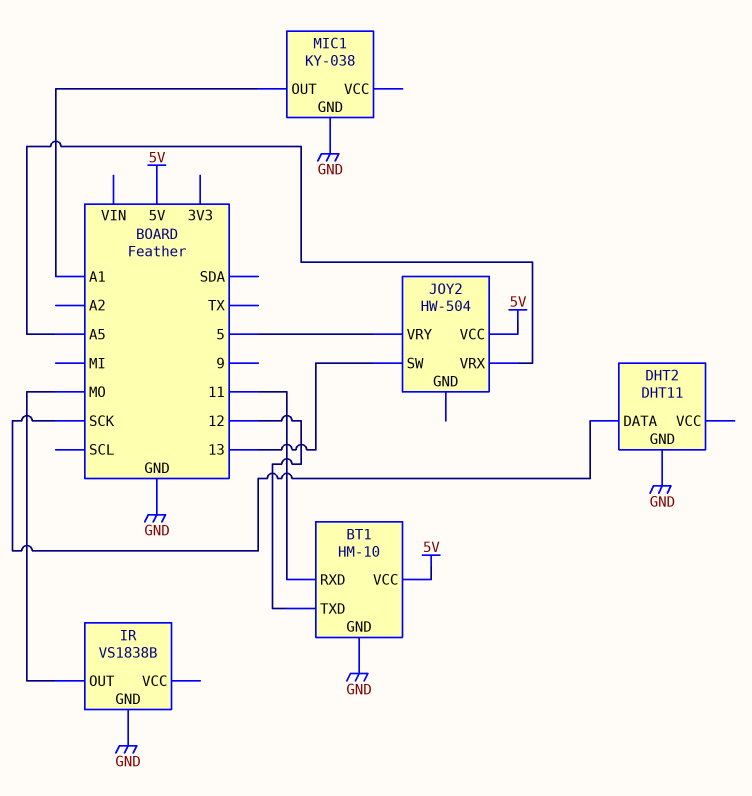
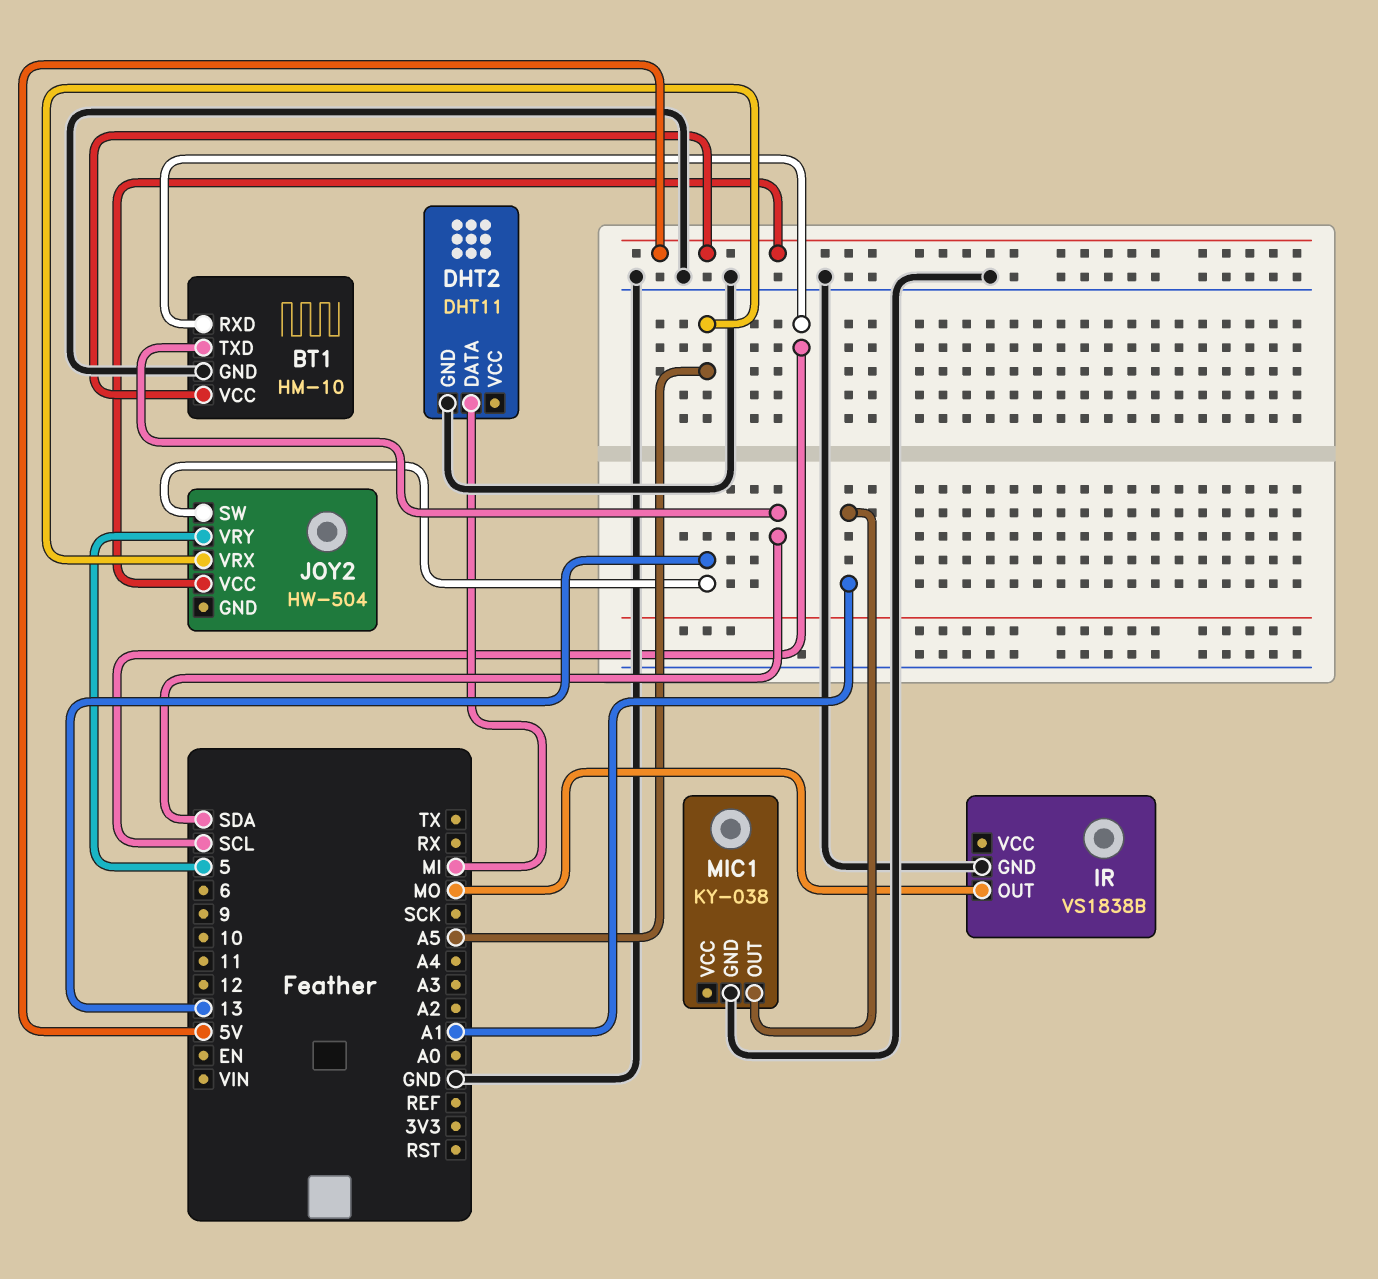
BT1 pin RXD: 11 -> SCL
BT1 pin TXD: 12 -> SDA
DHT2 pin DATA: SCK -> MI

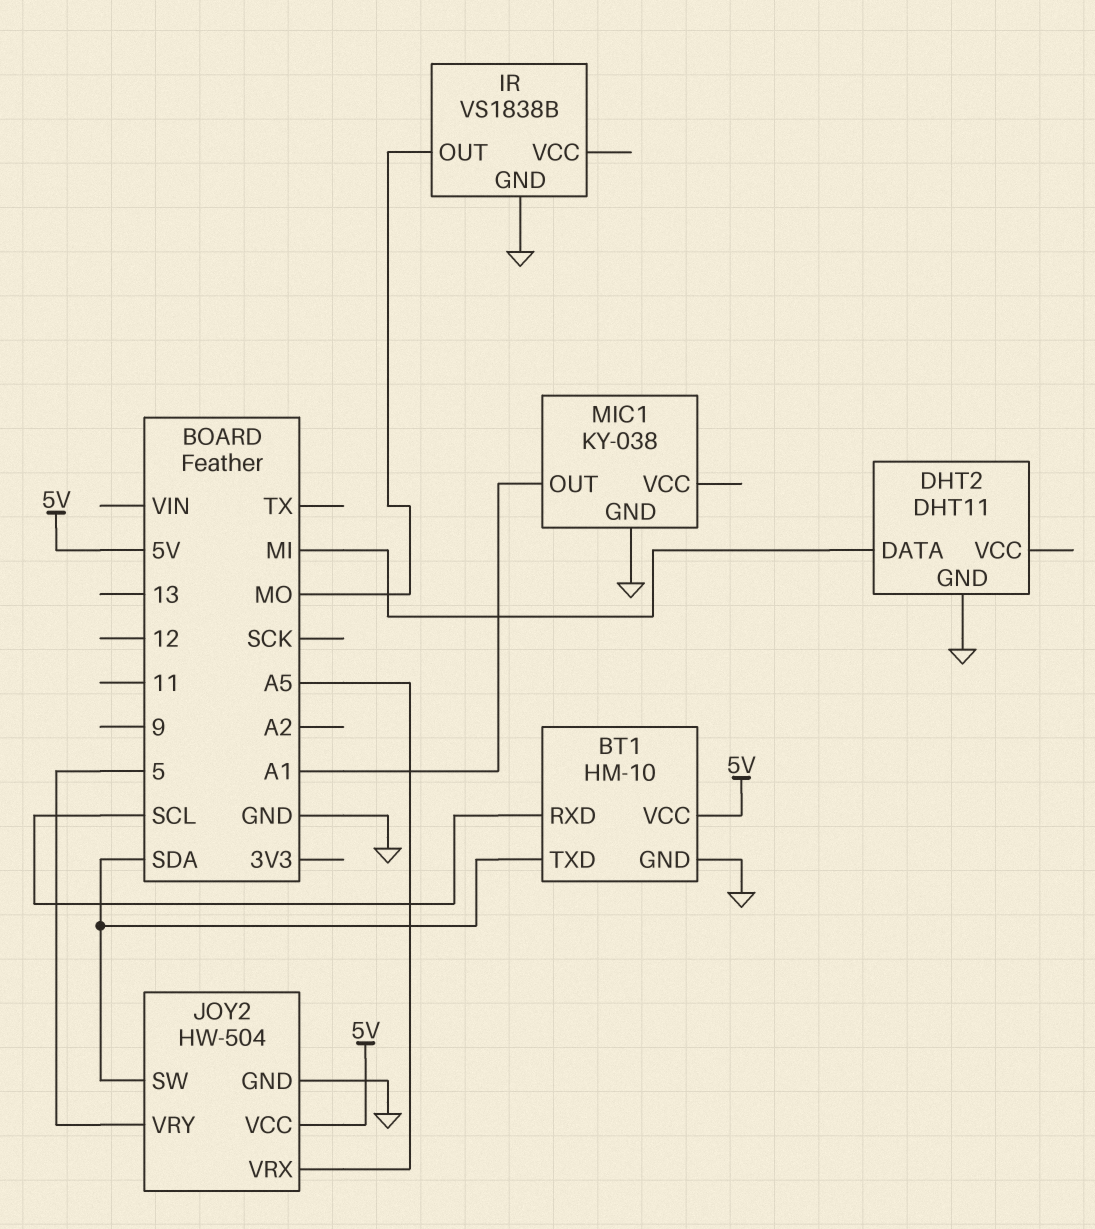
JOY2 pin GND: none -> GND
JOY2 pin SW: 13 -> SDA

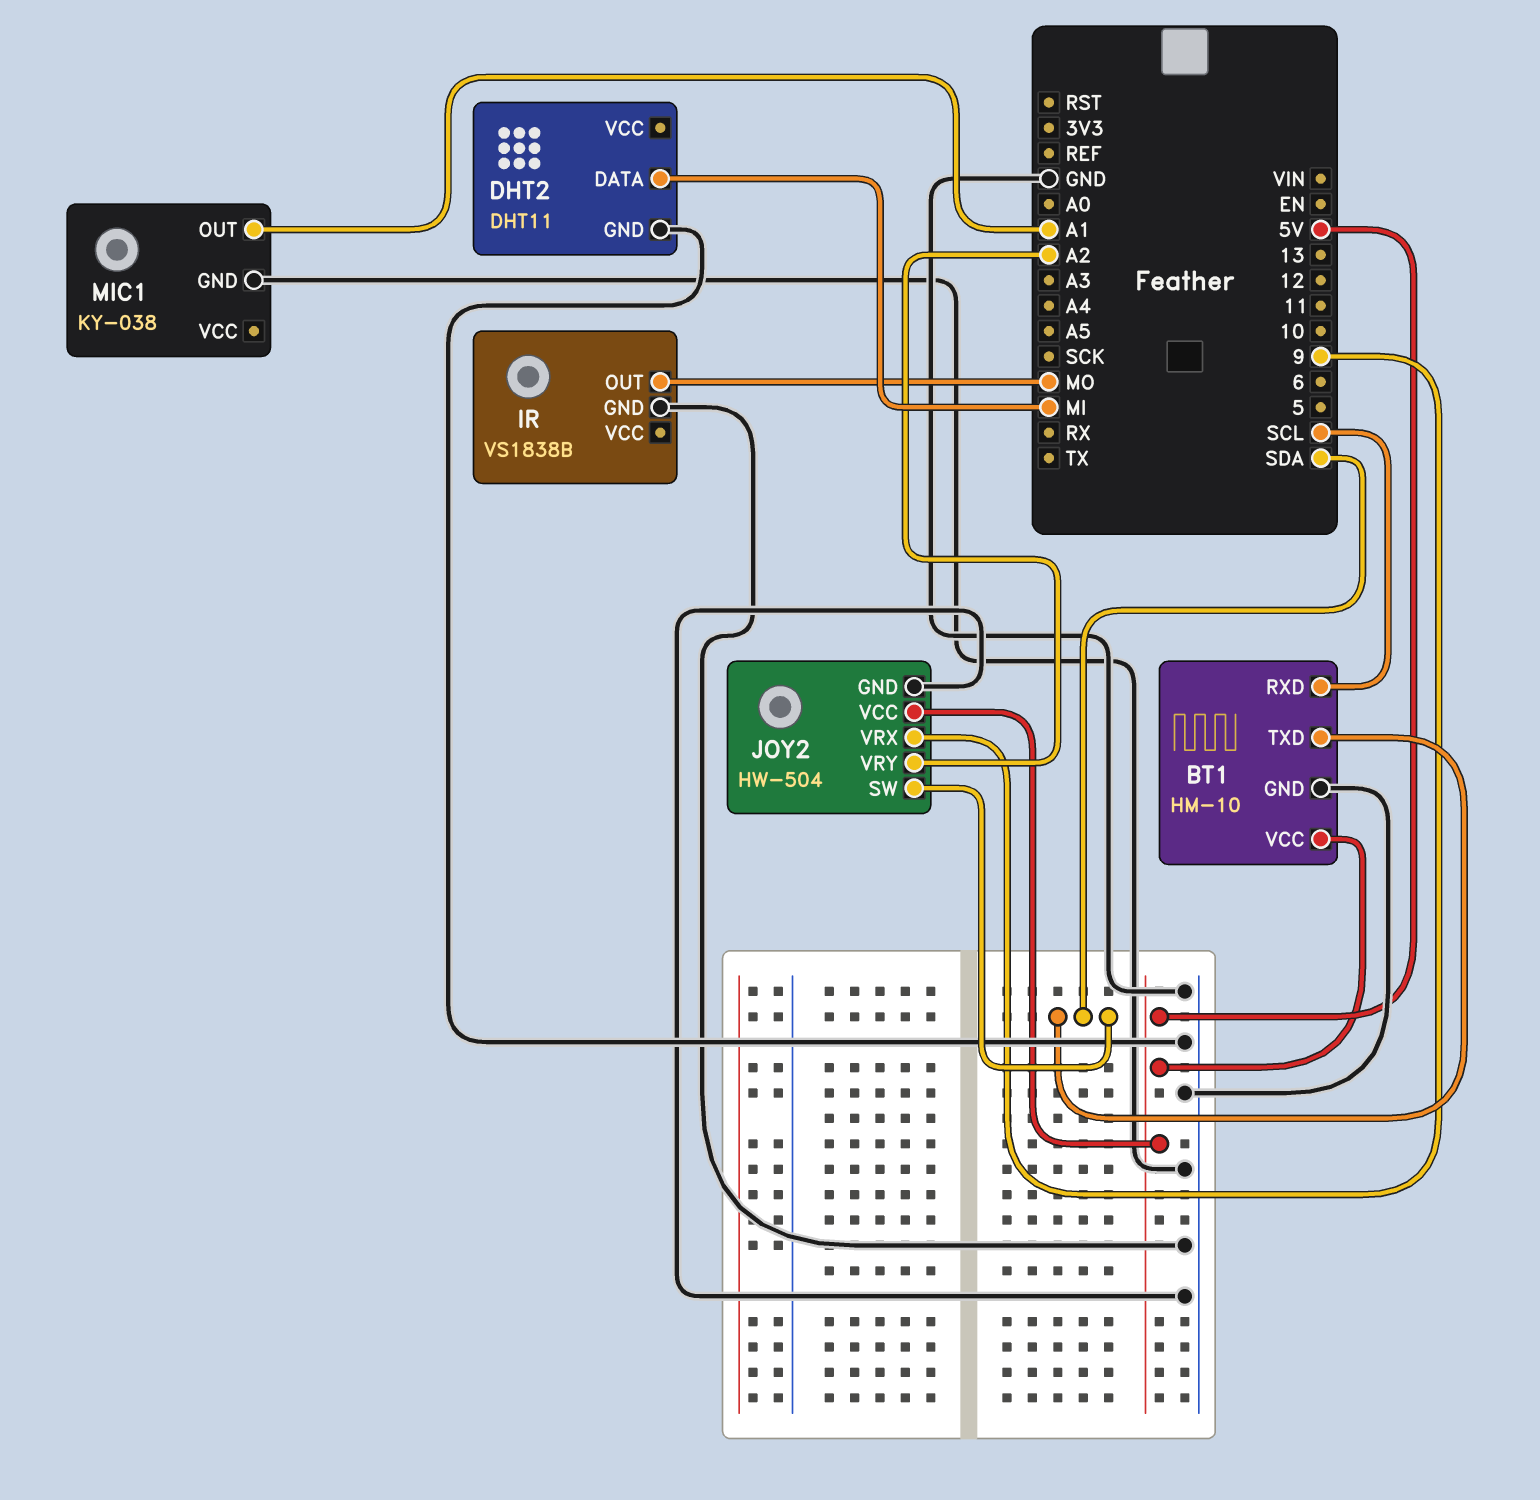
JOY2 pin VRX: A5 -> 9
JOY2 pin VRY: 5 -> A2

